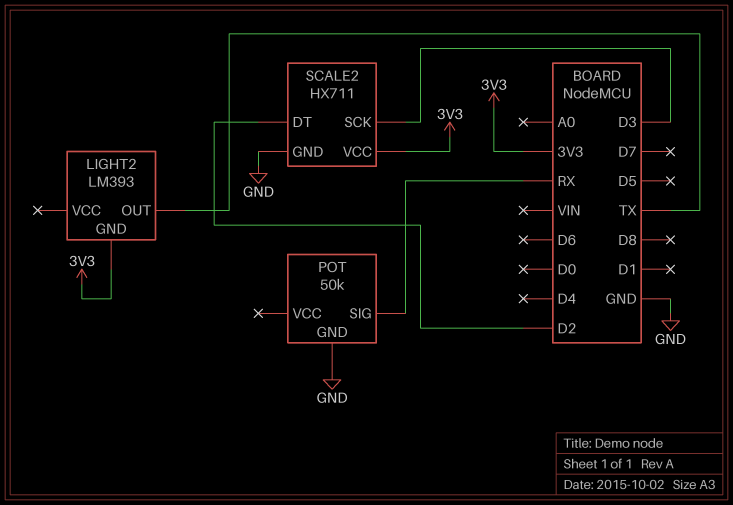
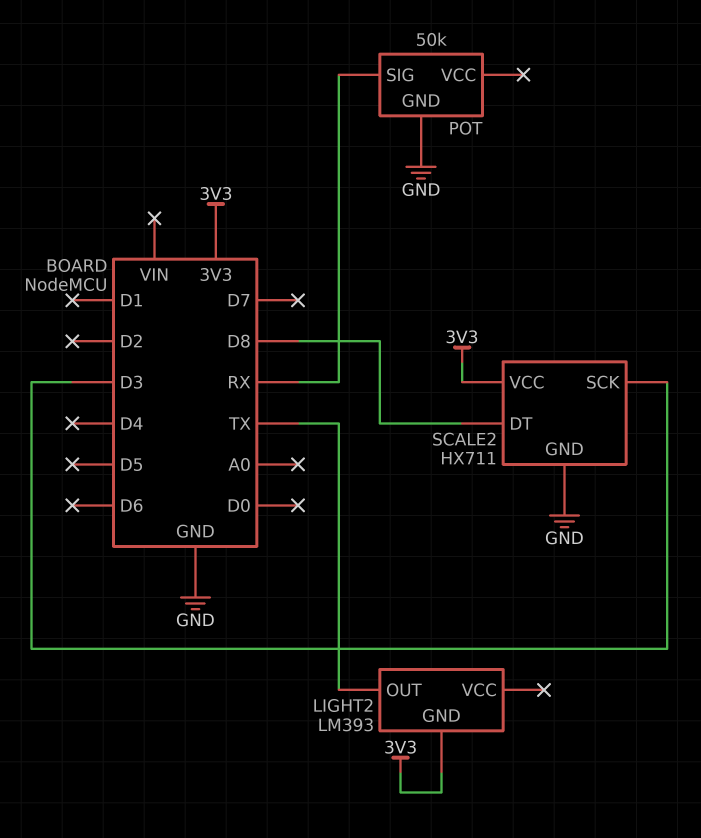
SCALE2 pin DT: D2 -> D8

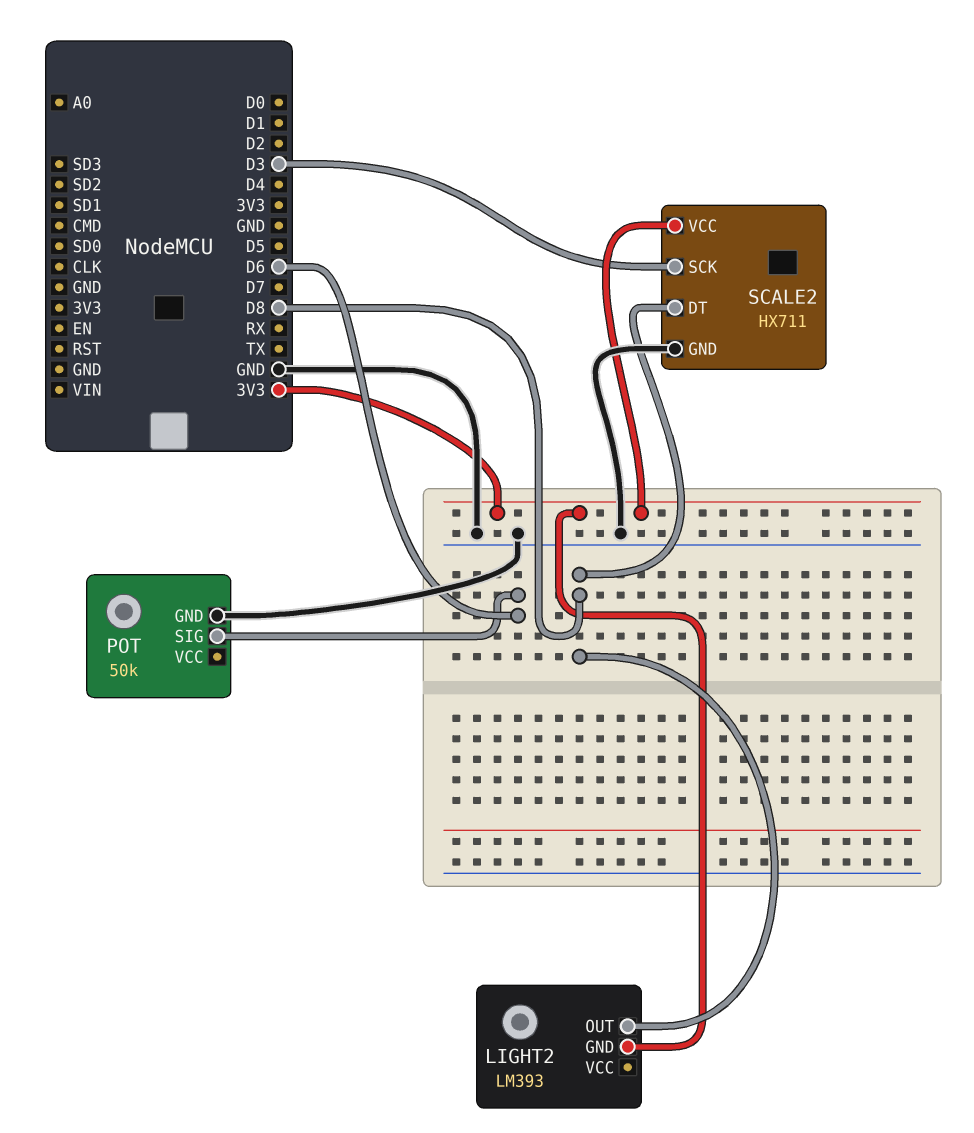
LIGHT2 pin OUT: TX -> D8
POT pin SIG: RX -> D6

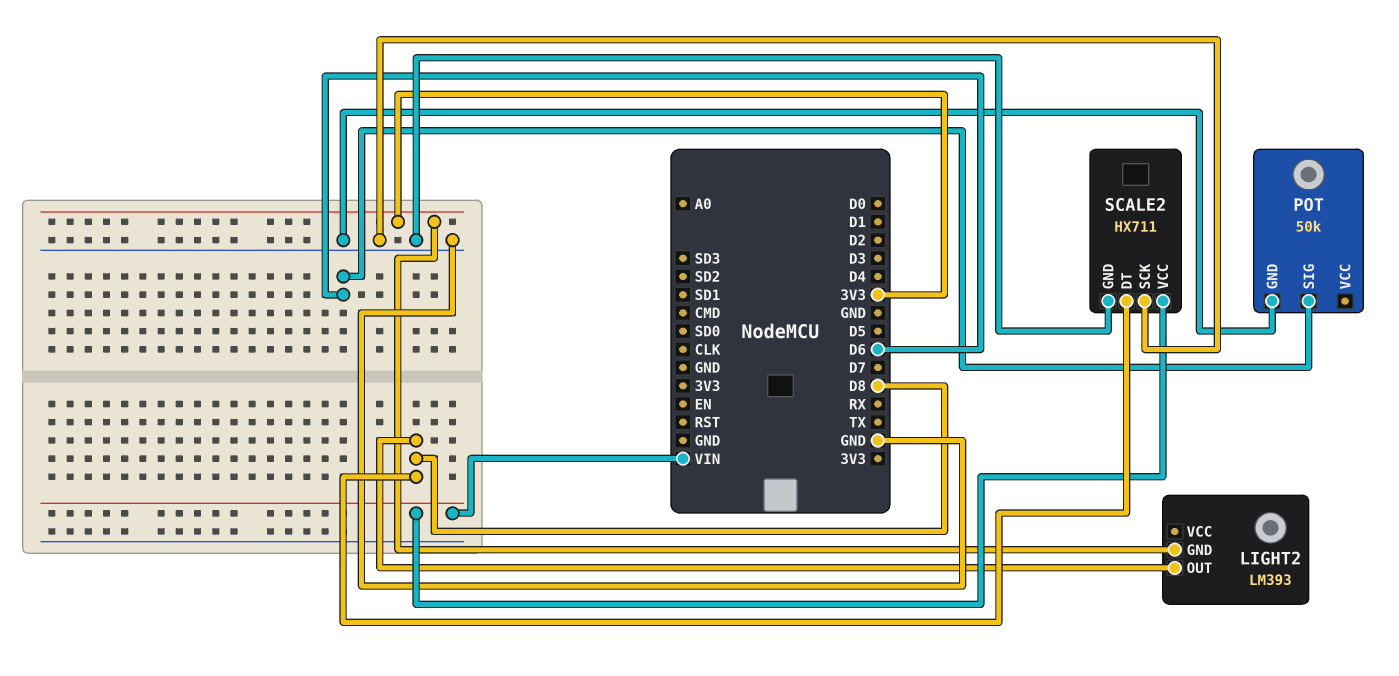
SCALE2 pin SCK: D3 -> GND
SCALE2 pin VCC: 3V3 -> VIN

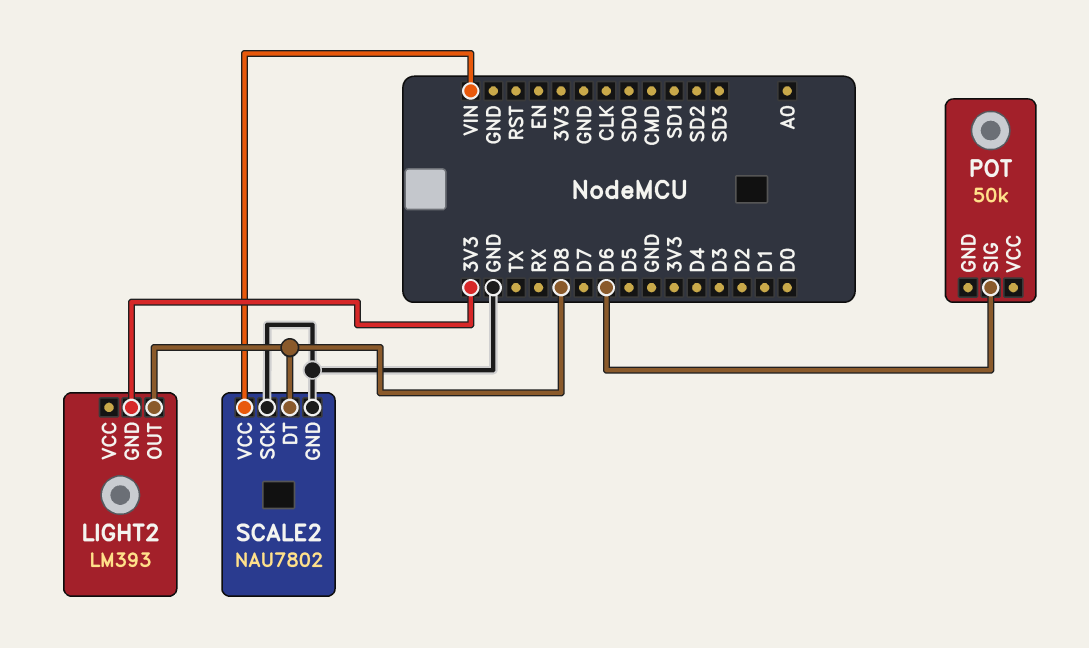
POT pin GND: GND -> none
SCALE2: HX711 -> NAU7802

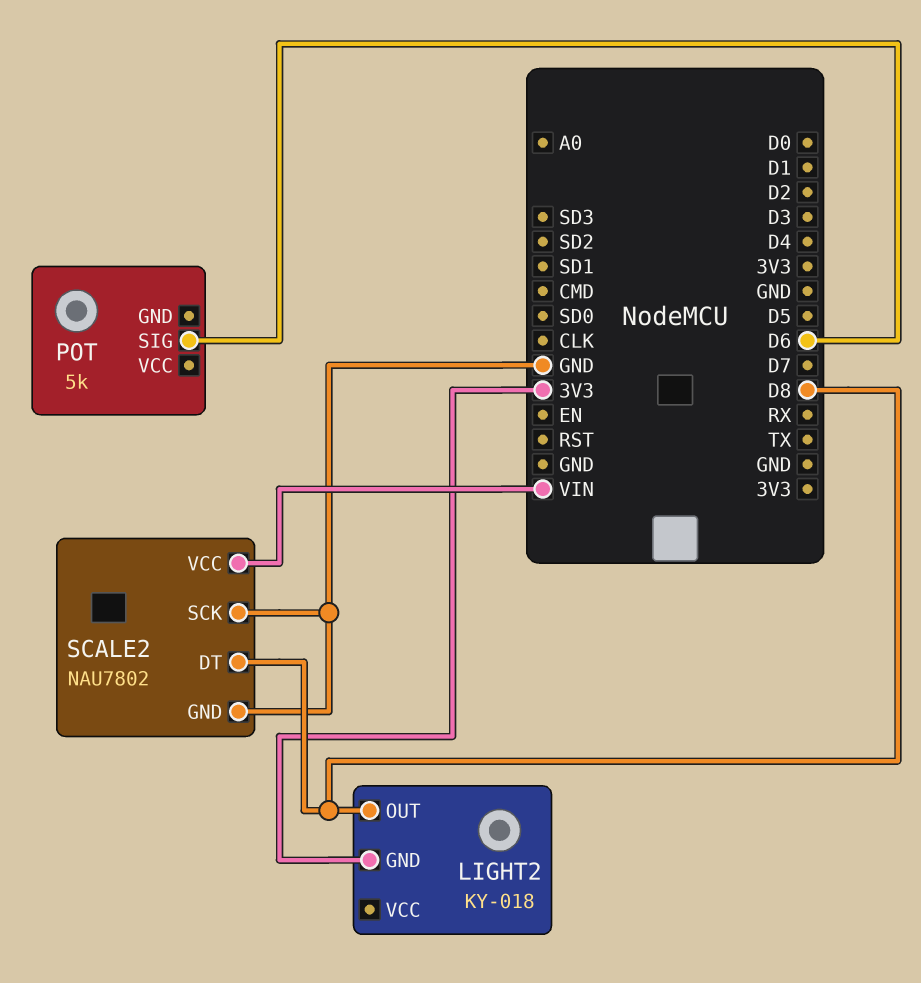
LIGHT2: LM393 -> KY-018
POT: 50k -> 5k

